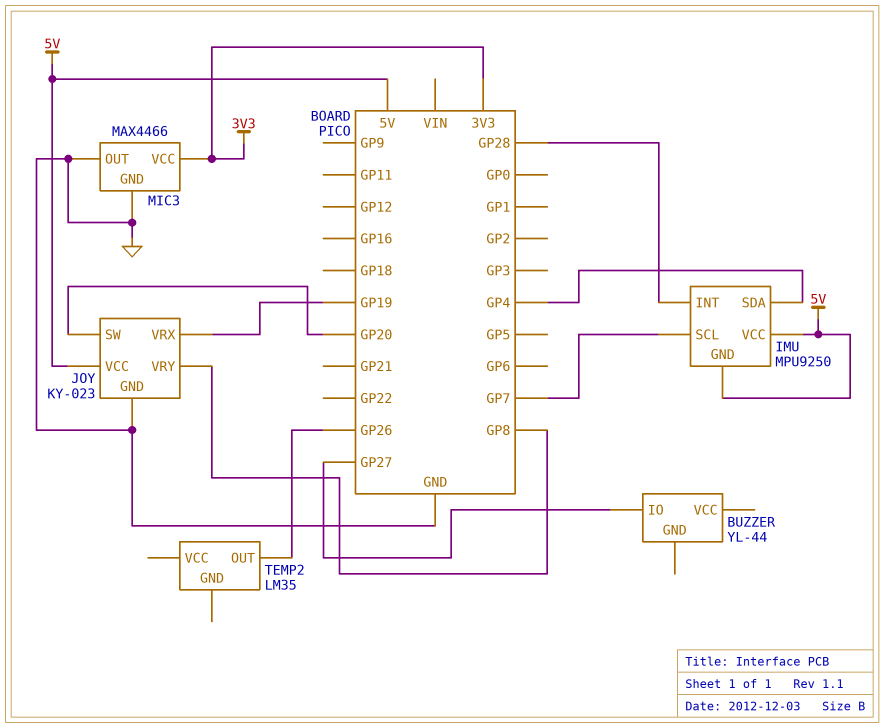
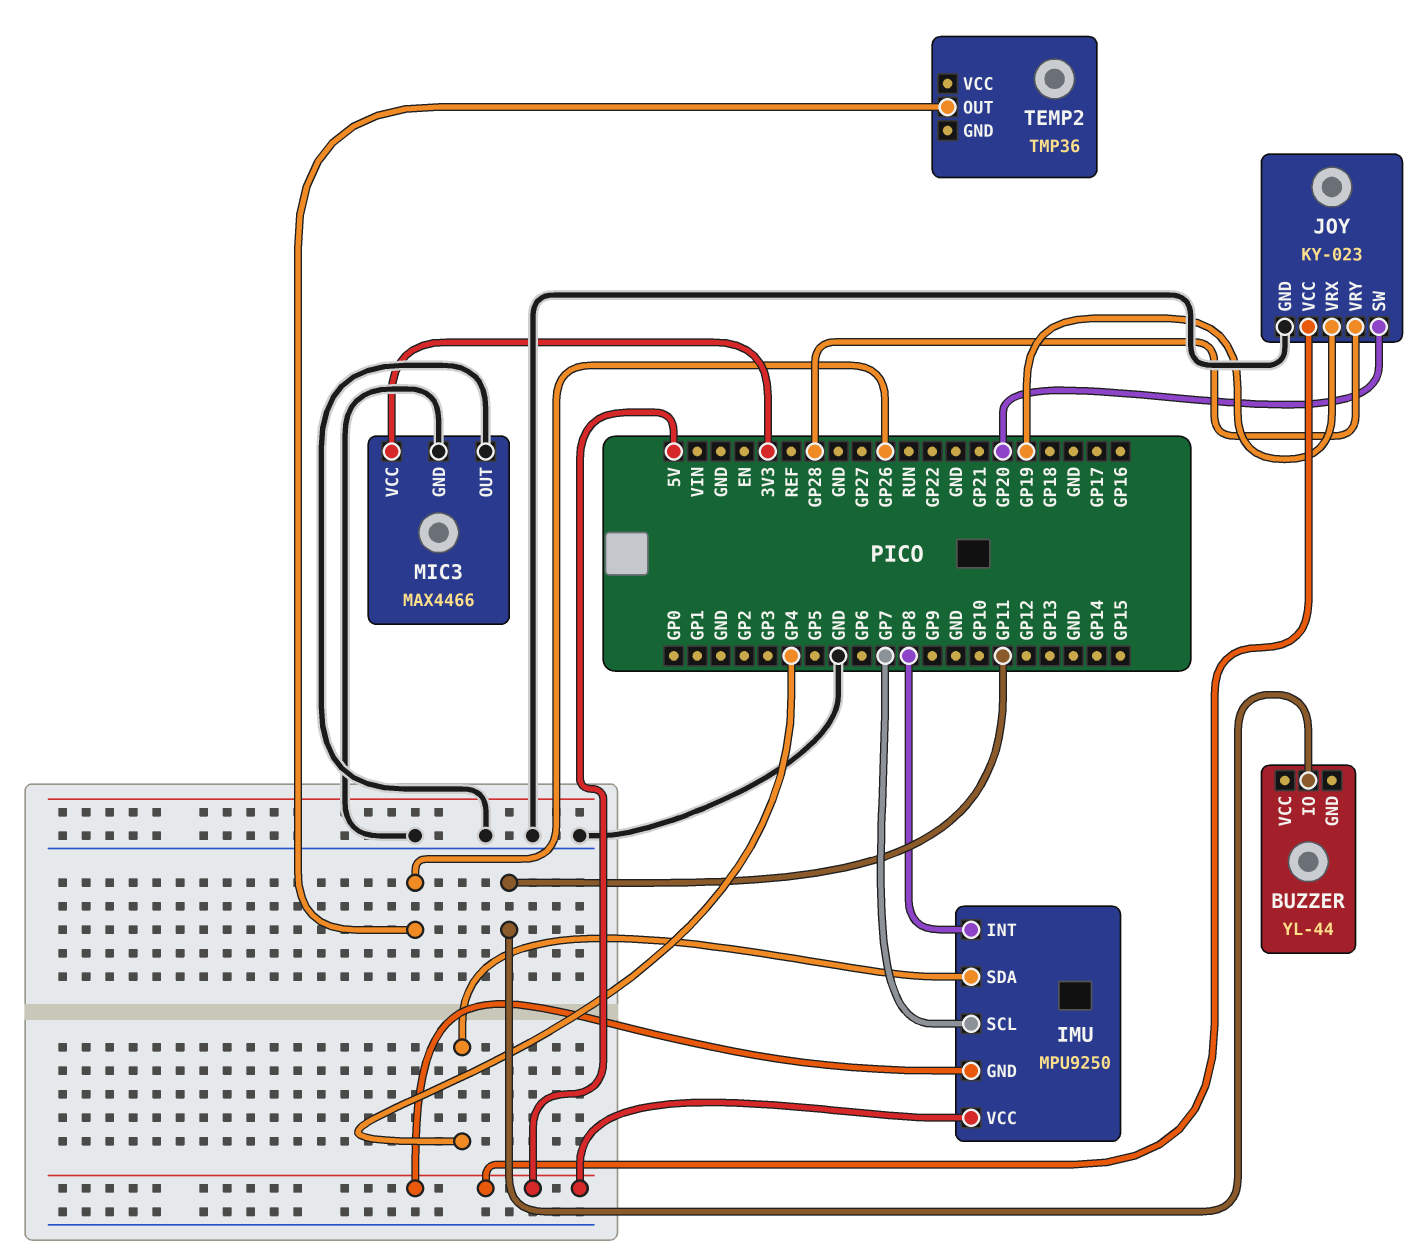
BUZZER pin IO: GP27 -> GP11
IMU pin INT: GP28 -> GP8
JOY pin VRY: GP8 -> GP28
TEMP2: LM35 -> TMP36

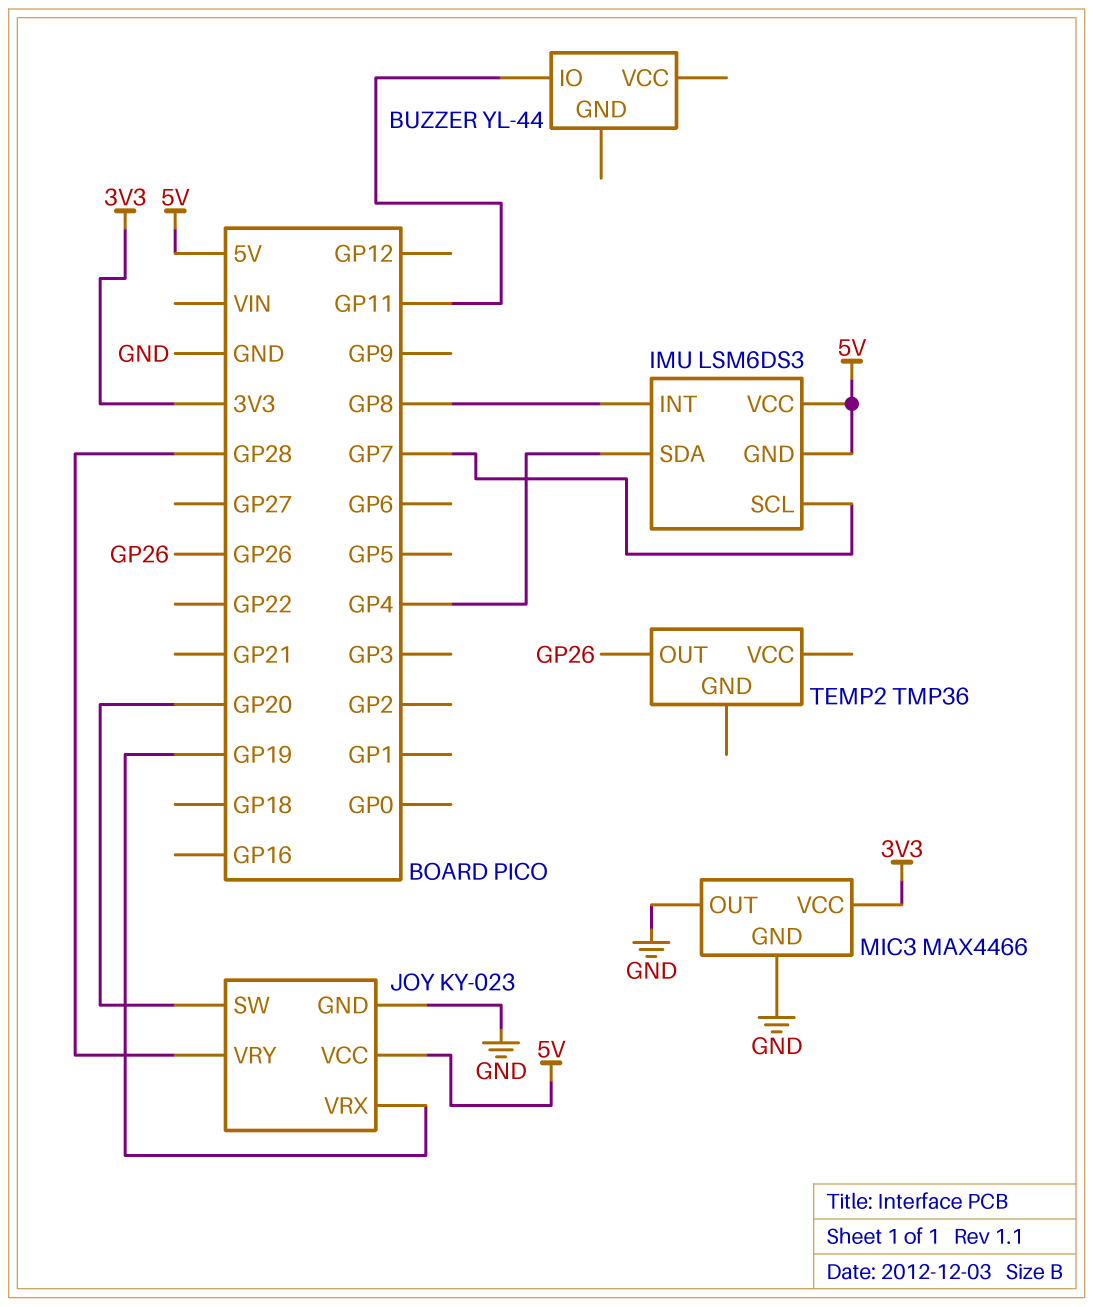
IMU: MPU9250 -> LSM6DS3

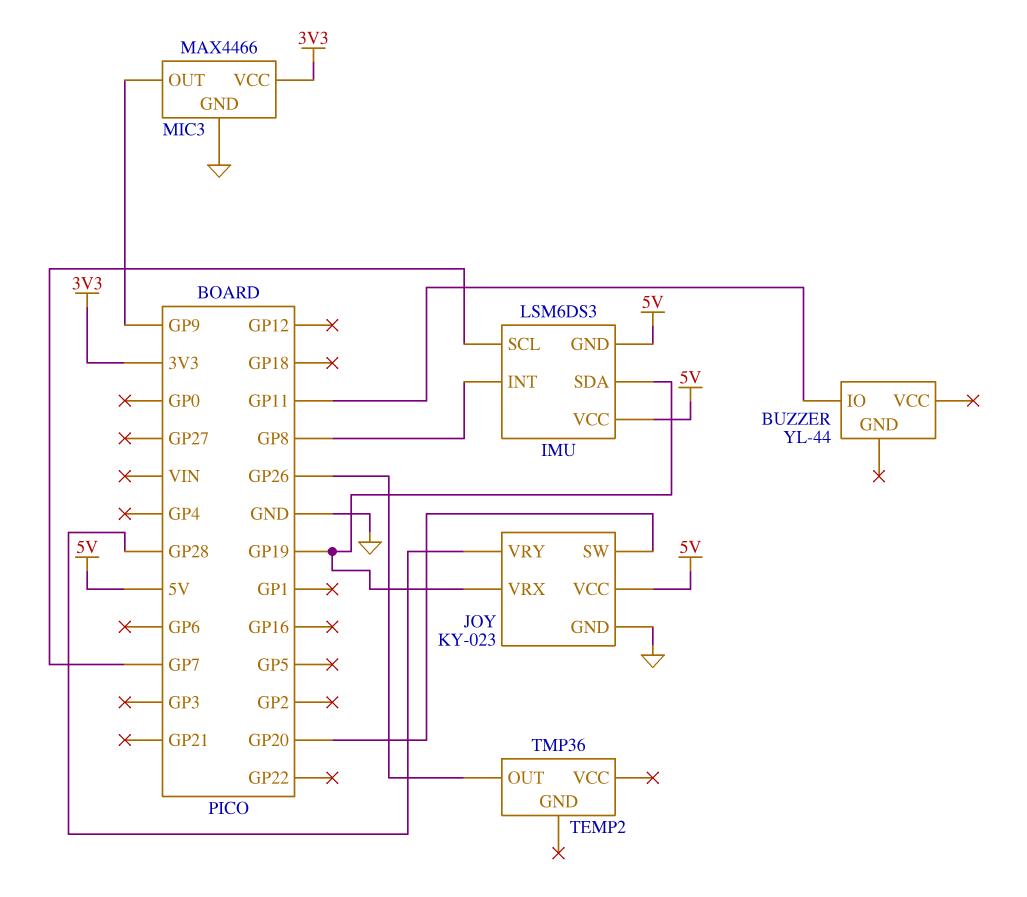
IMU pin SDA: GP4 -> GP19
MIC3 pin OUT: GND -> GP9

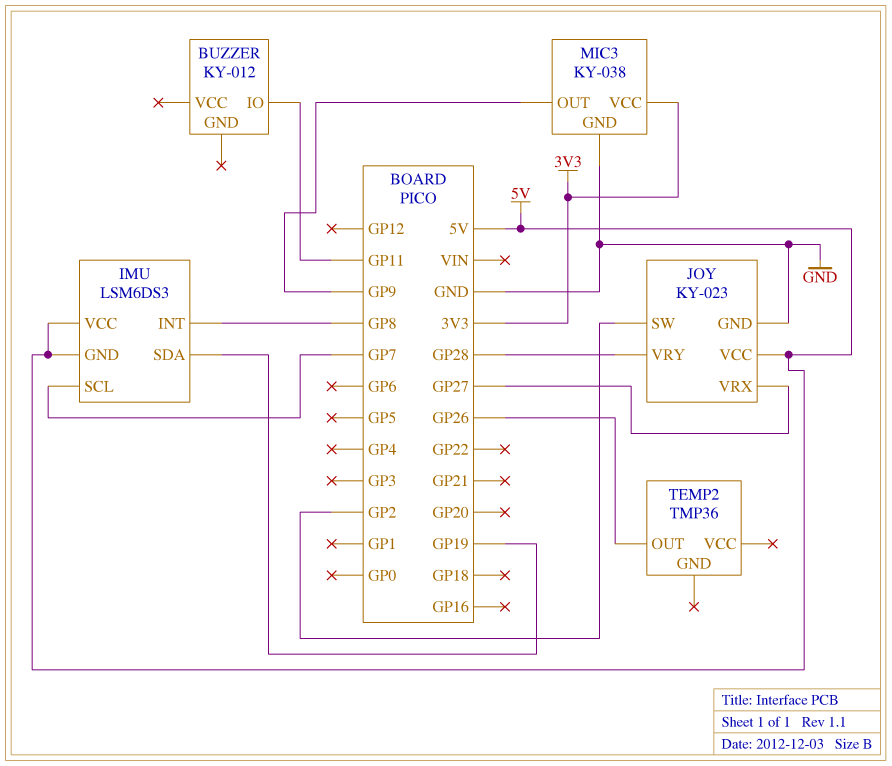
BUZZER: YL-44 -> KY-012
JOY pin SW: GP20 -> GP2
JOY pin VRX: GP19 -> GP27
MIC3: MAX4466 -> KY-038

